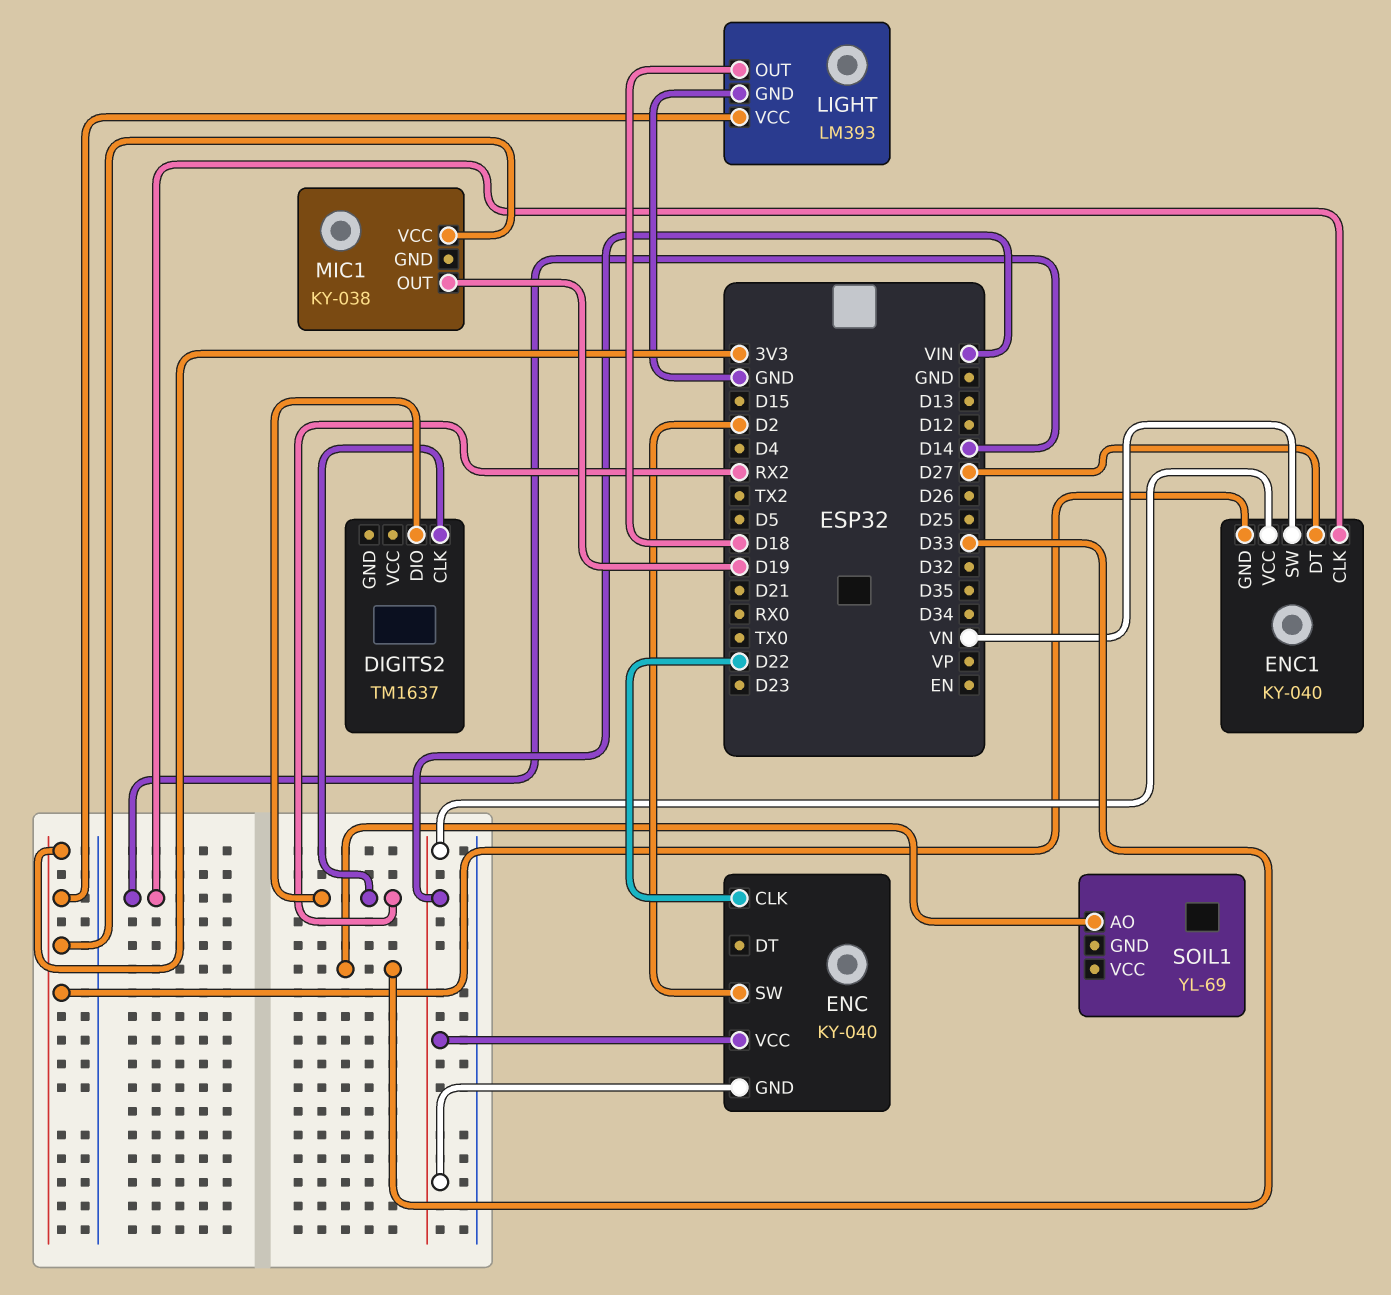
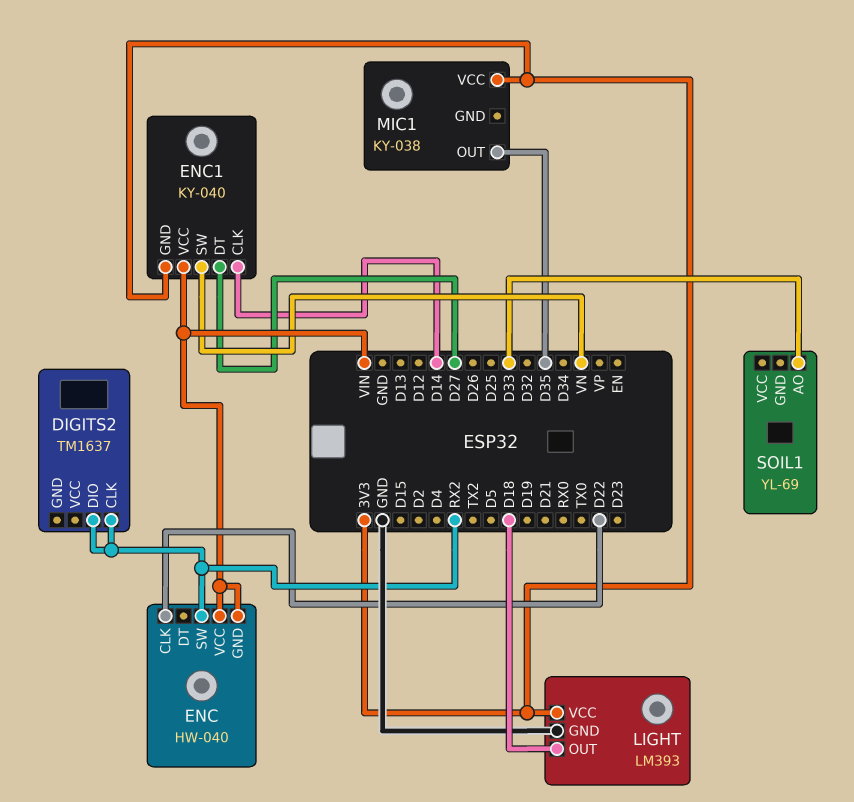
ENC: KY-040 -> HW-040
ENC pin SW: D2 -> RX2
MIC1 pin OUT: D19 -> D35

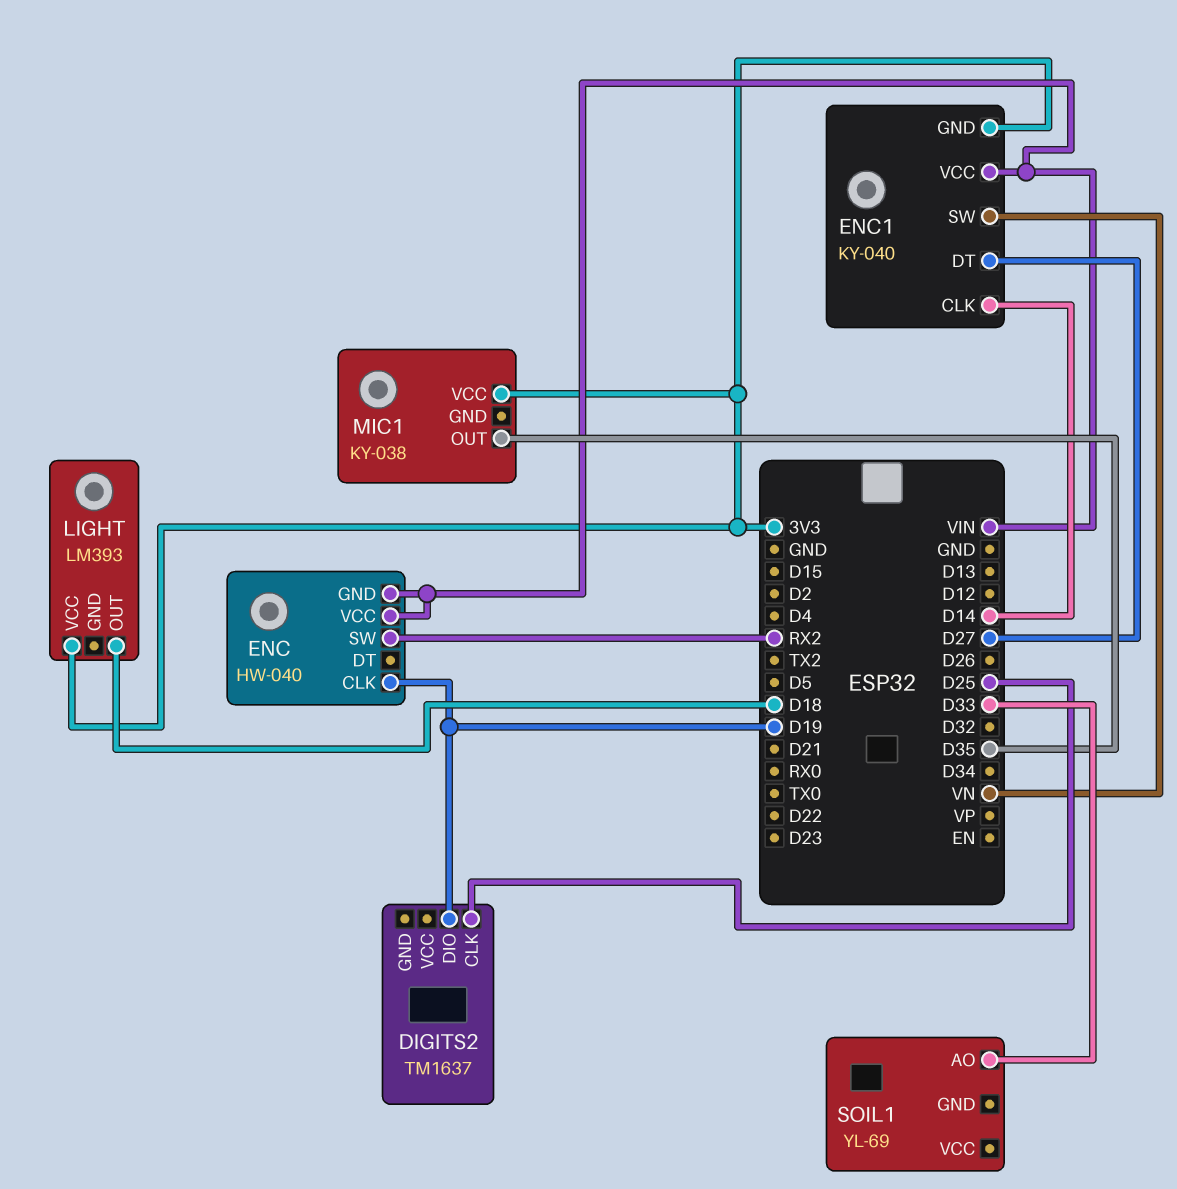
DIGITS2 pin CLK: RX2 -> D25
DIGITS2 pin DIO: RX2 -> D19
ENC pin CLK: D22 -> D19
LIGHT pin GND: GND -> none

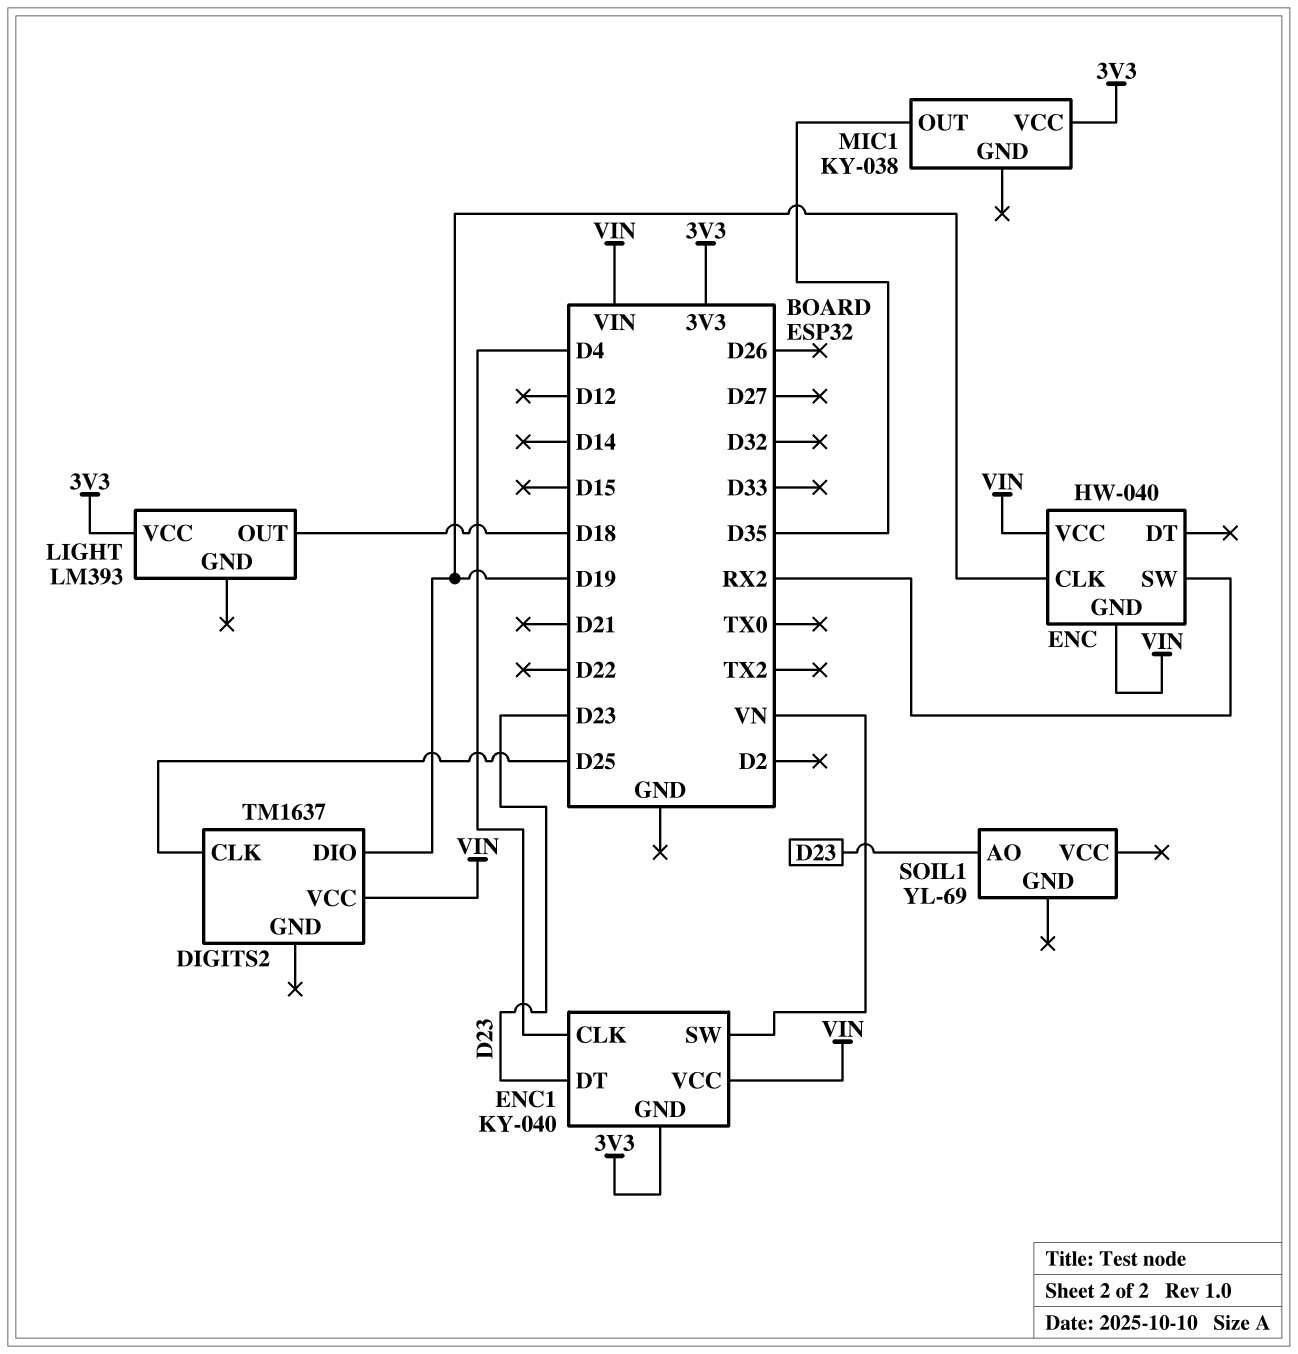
DIGITS2 pin VCC: none -> VIN
ENC1 pin CLK: D14 -> D4
ENC1 pin DT: D27 -> D23
SOIL1 pin AO: D33 -> D23

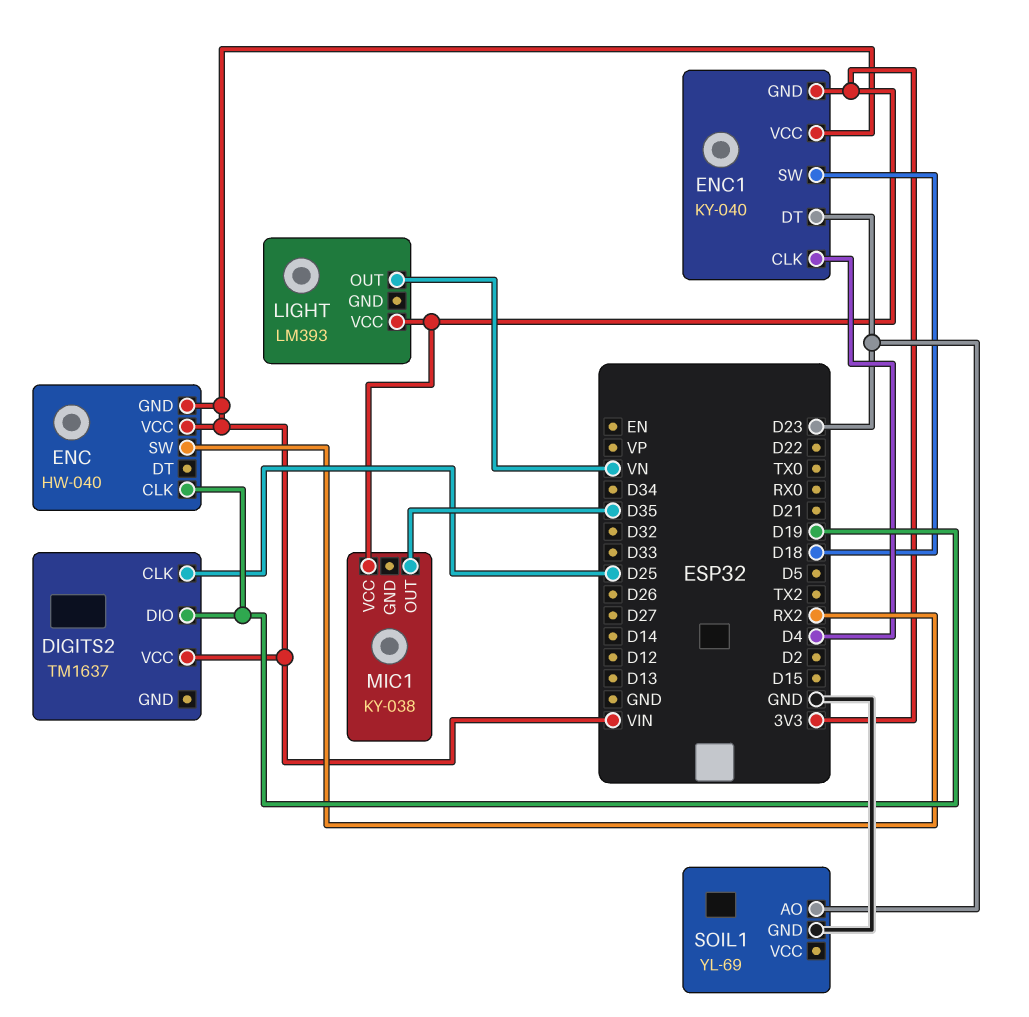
ENC1 pin SW: VN -> D18
LIGHT pin OUT: D18 -> VN
SOIL1 pin GND: none -> GND

